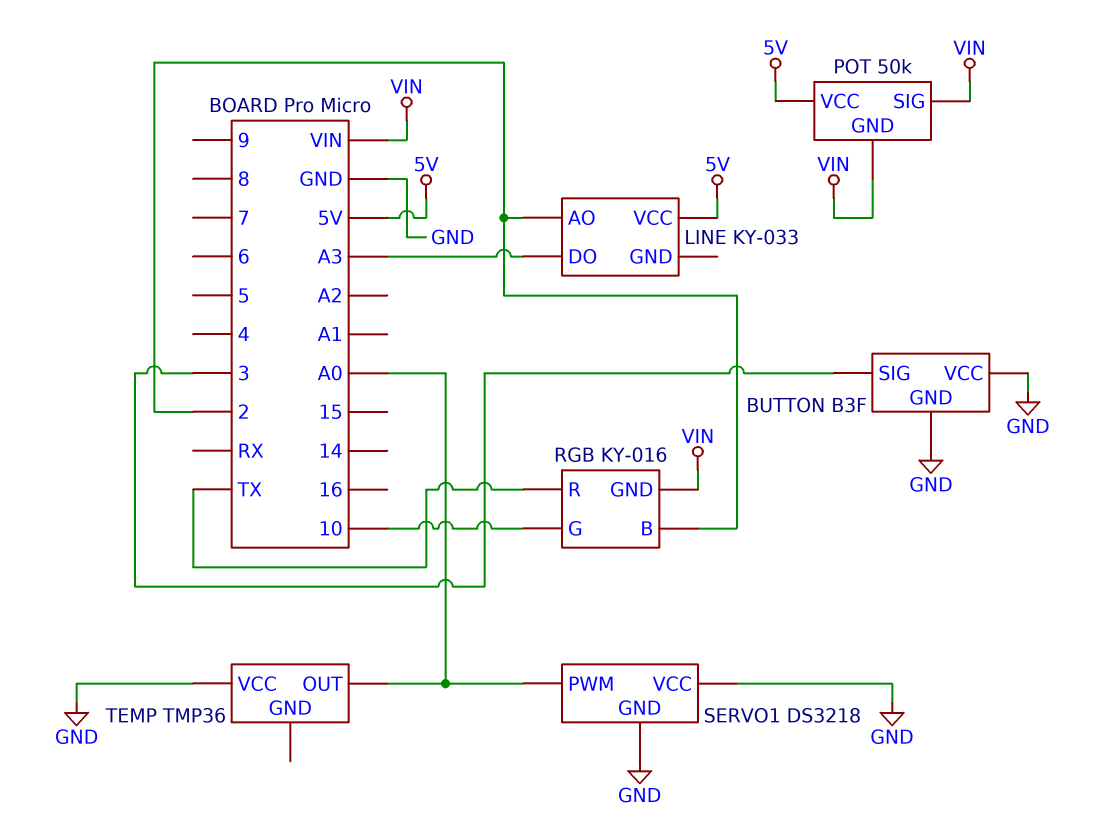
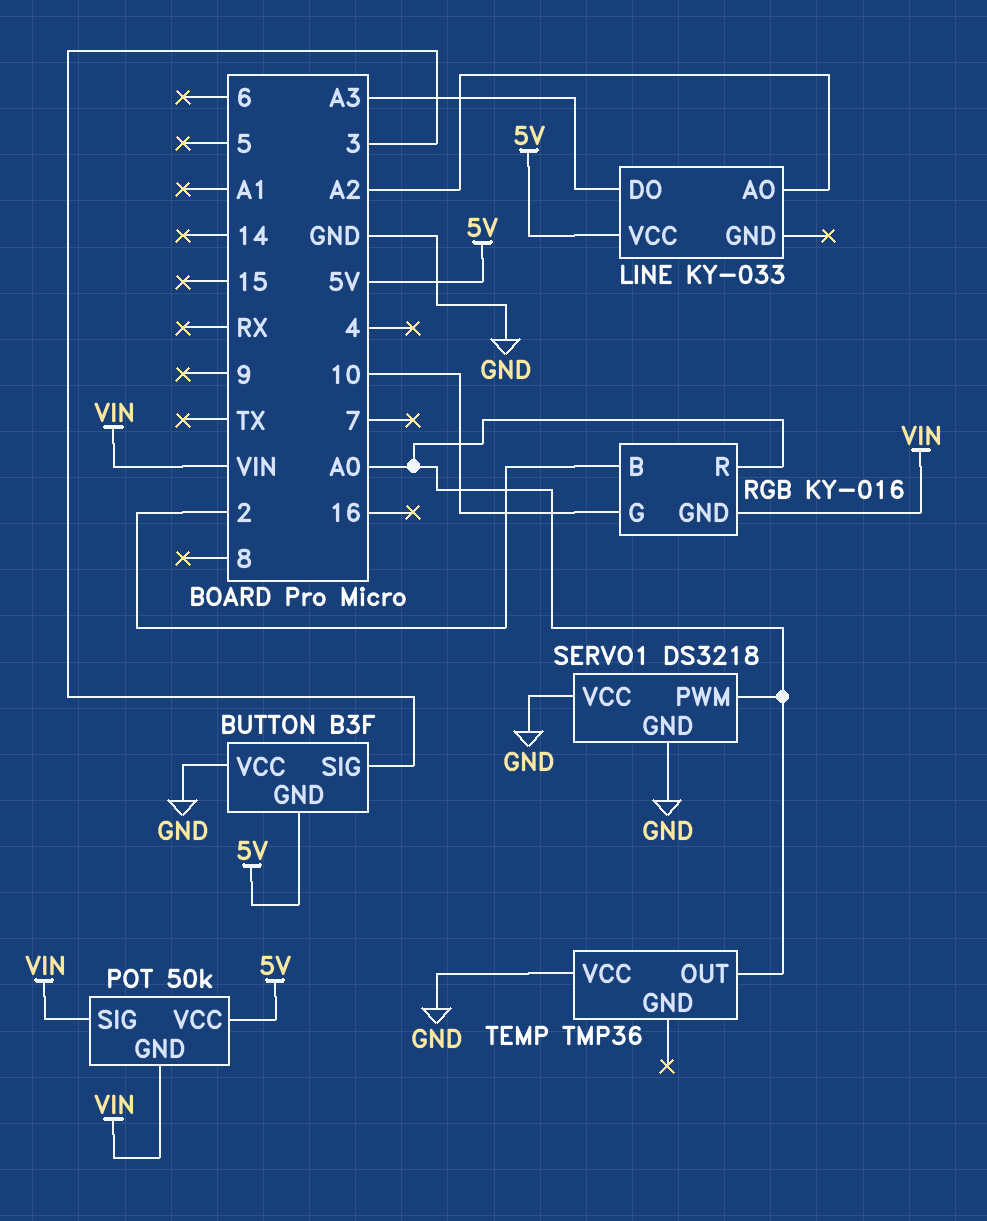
BUTTON pin GND: GND -> 5V
LINE pin AO: 2 -> A2
RGB pin R: TX -> A0

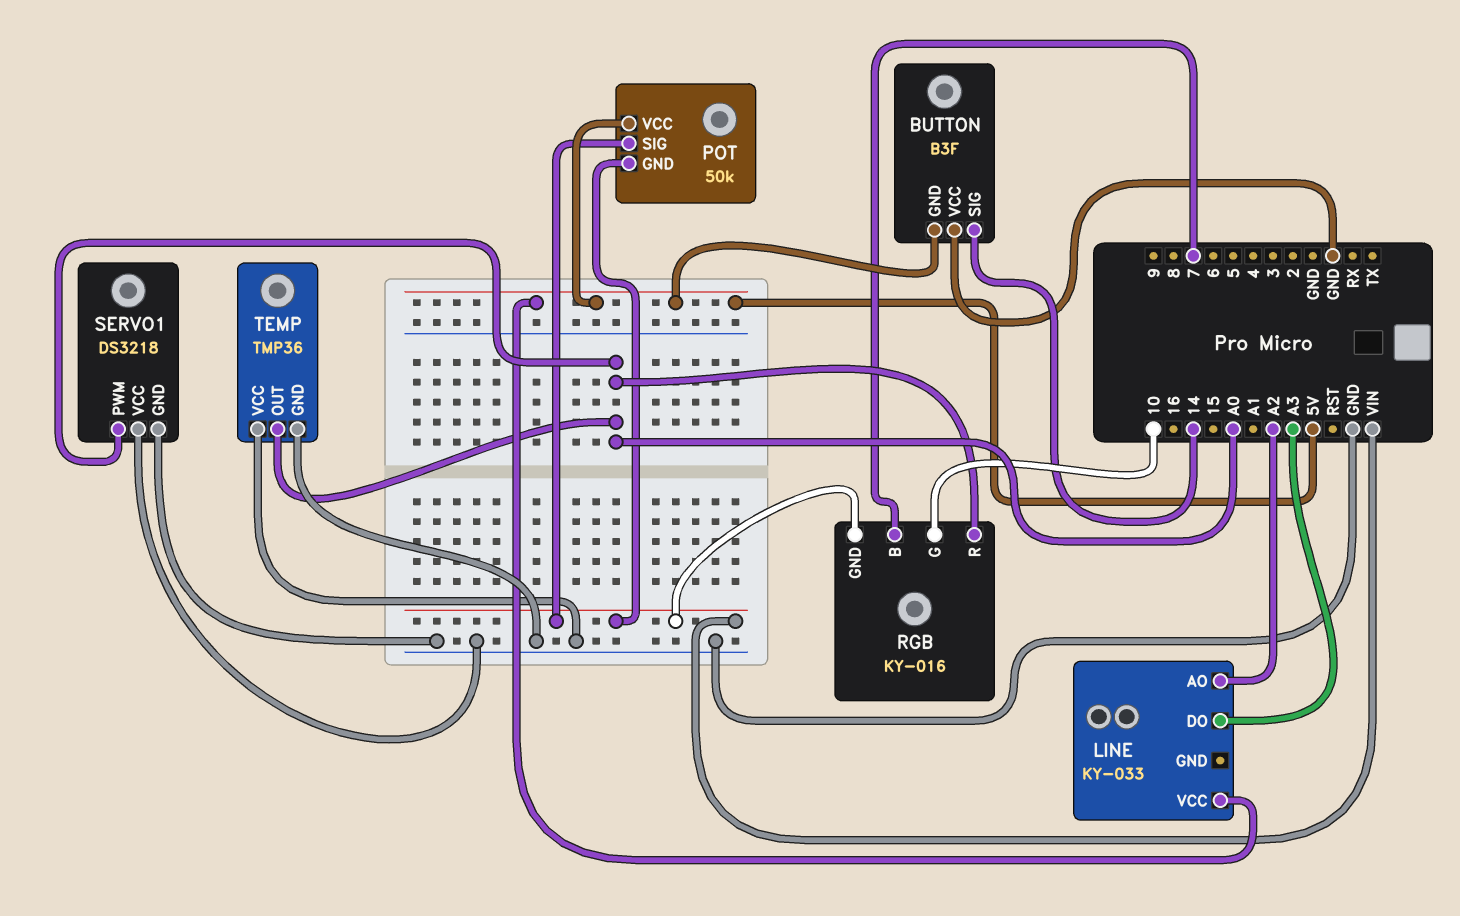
BUTTON pin SIG: 3 -> 14
RGB pin B: 2 -> 7
TEMP pin GND: none -> GND

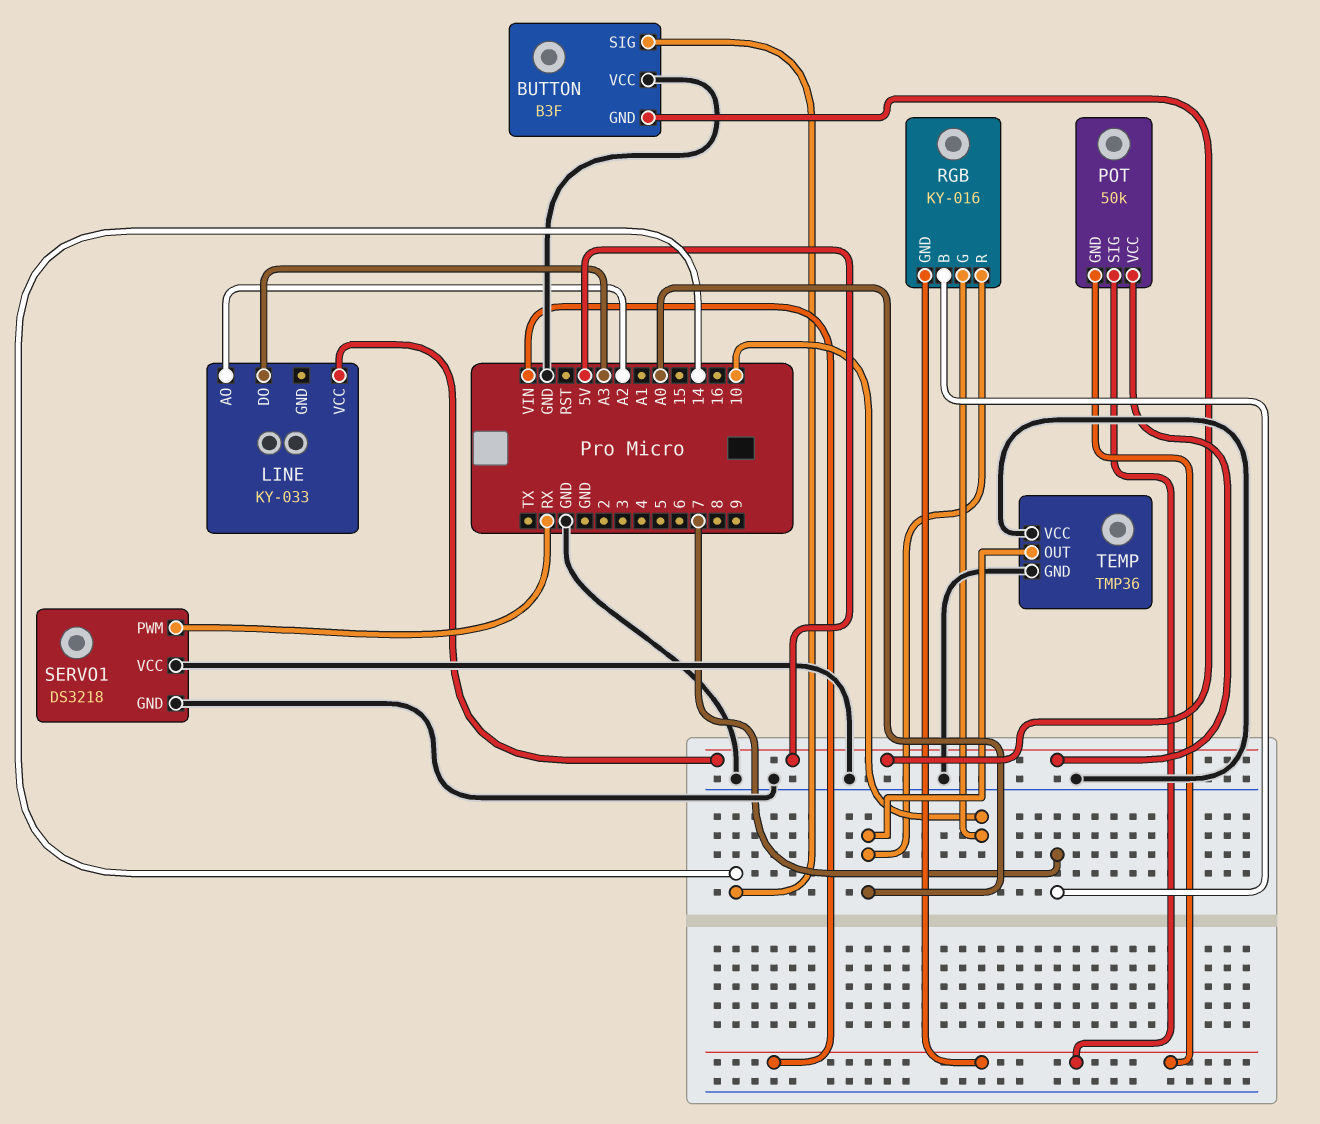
SERVO1 pin PWM: A0 -> RX

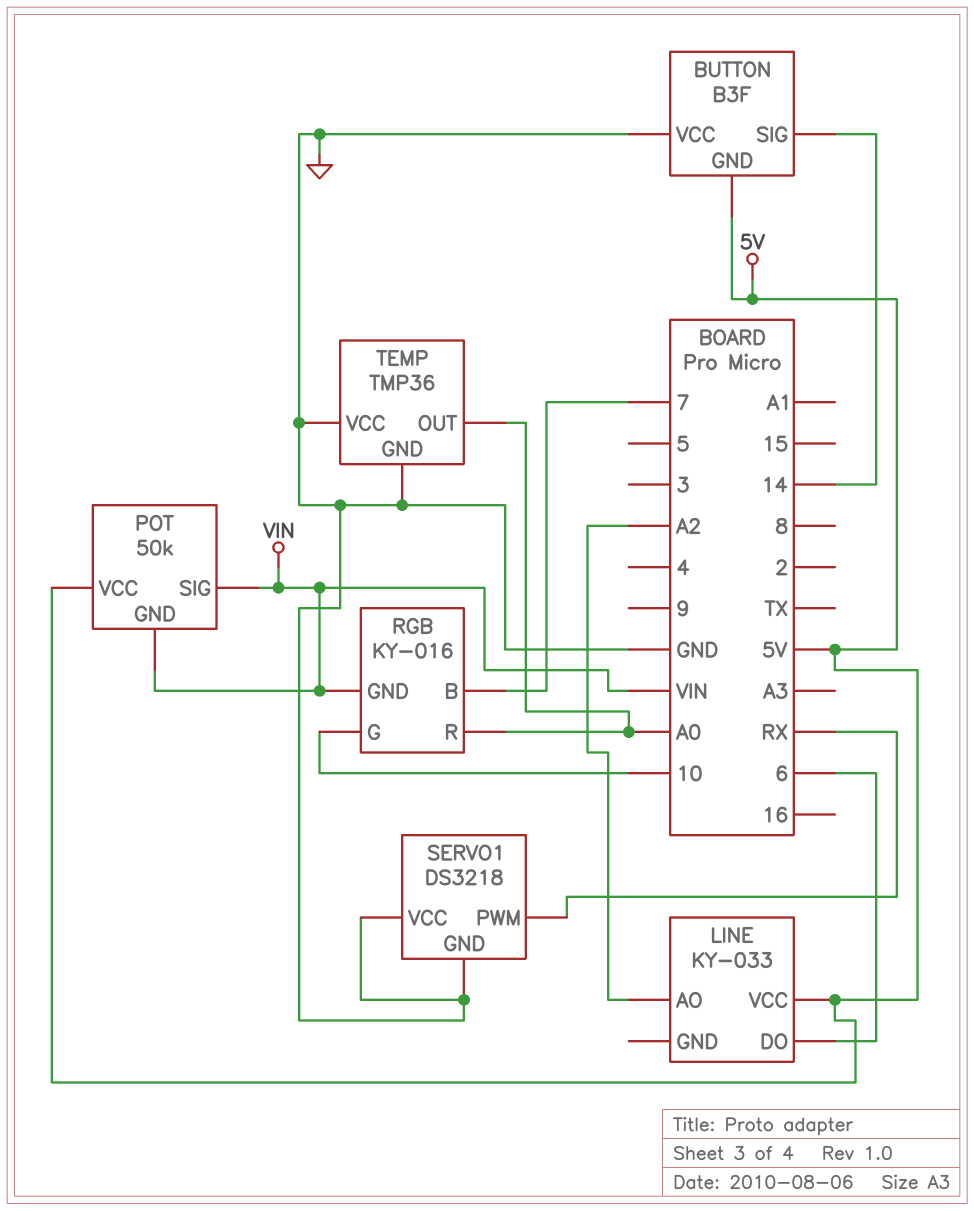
LINE pin DO: A3 -> 6

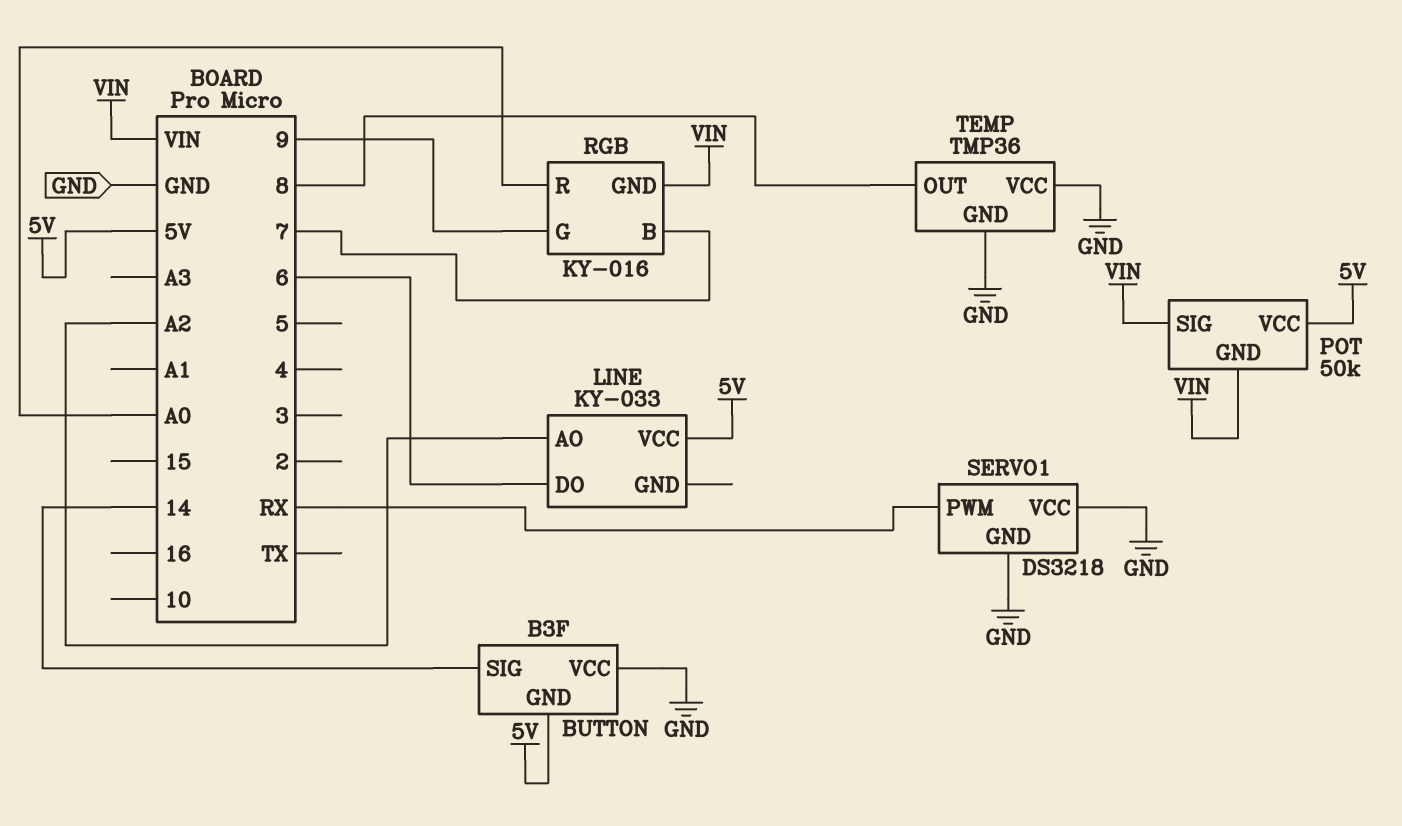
RGB pin G: 10 -> 9
TEMP pin OUT: A0 -> 8

